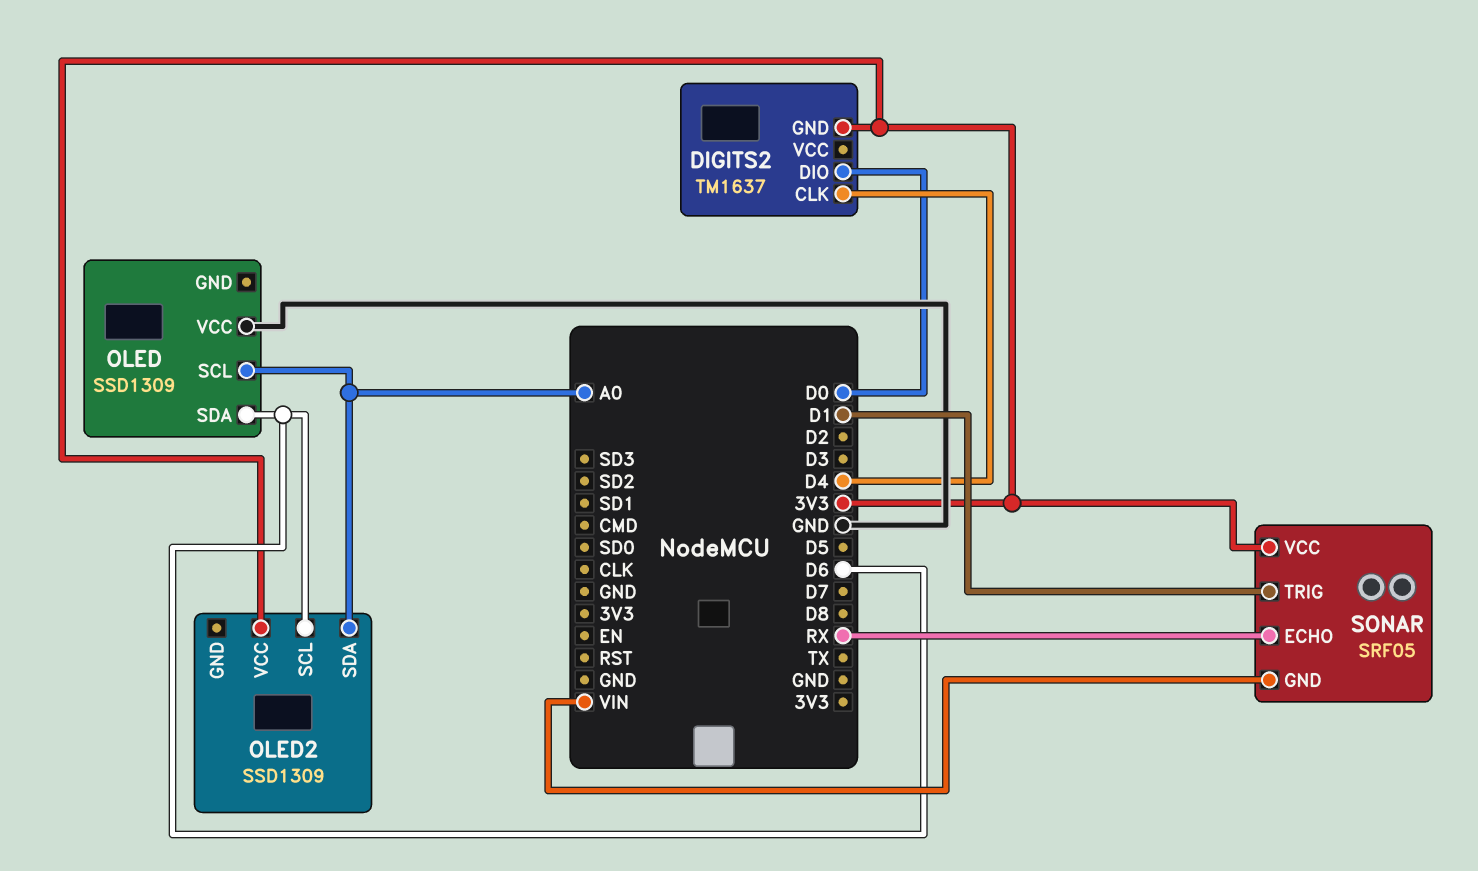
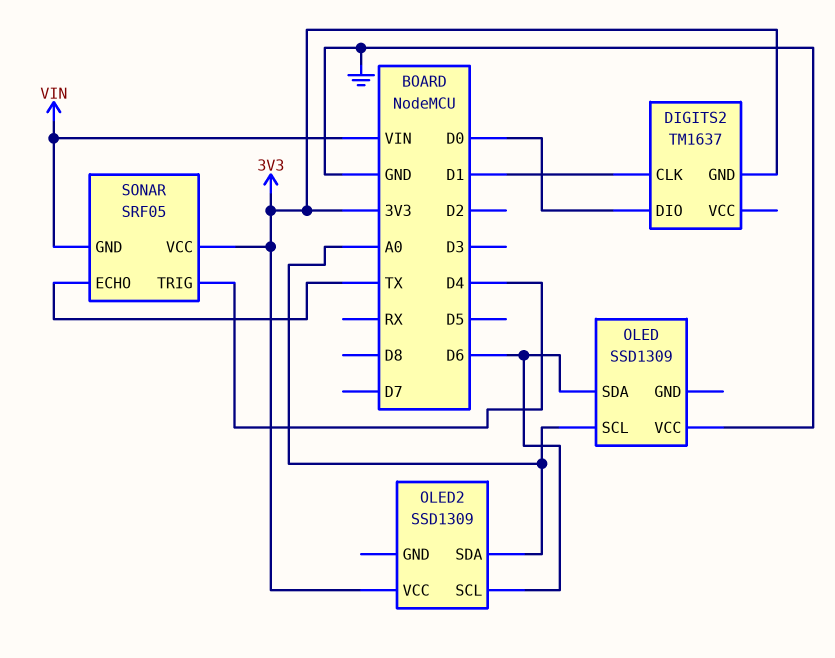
DIGITS2 pin CLK: D4 -> D1
SONAR pin ECHO: RX -> TX
SONAR pin TRIG: D1 -> D4

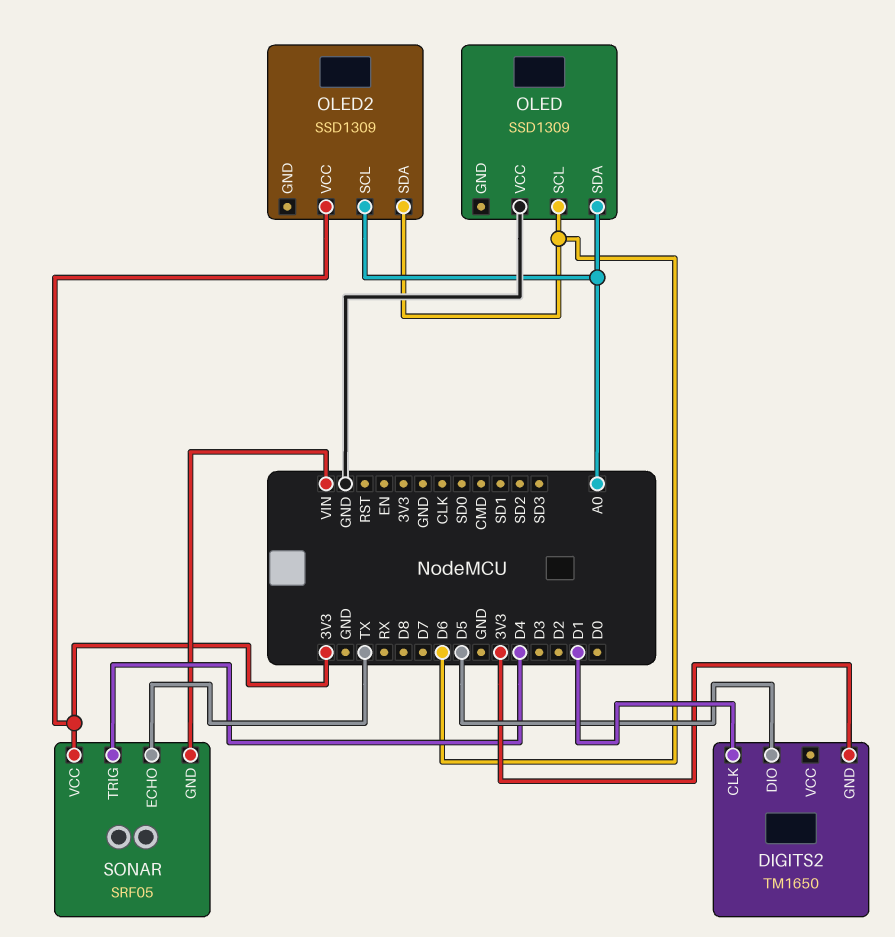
DIGITS2: TM1637 -> TM1650
DIGITS2 pin DIO: D0 -> D5
OLED pin SCL: A0 -> D6
OLED pin SDA: D6 -> A0
OLED2 pin SCL: D6 -> A0
OLED2 pin SDA: A0 -> D6

